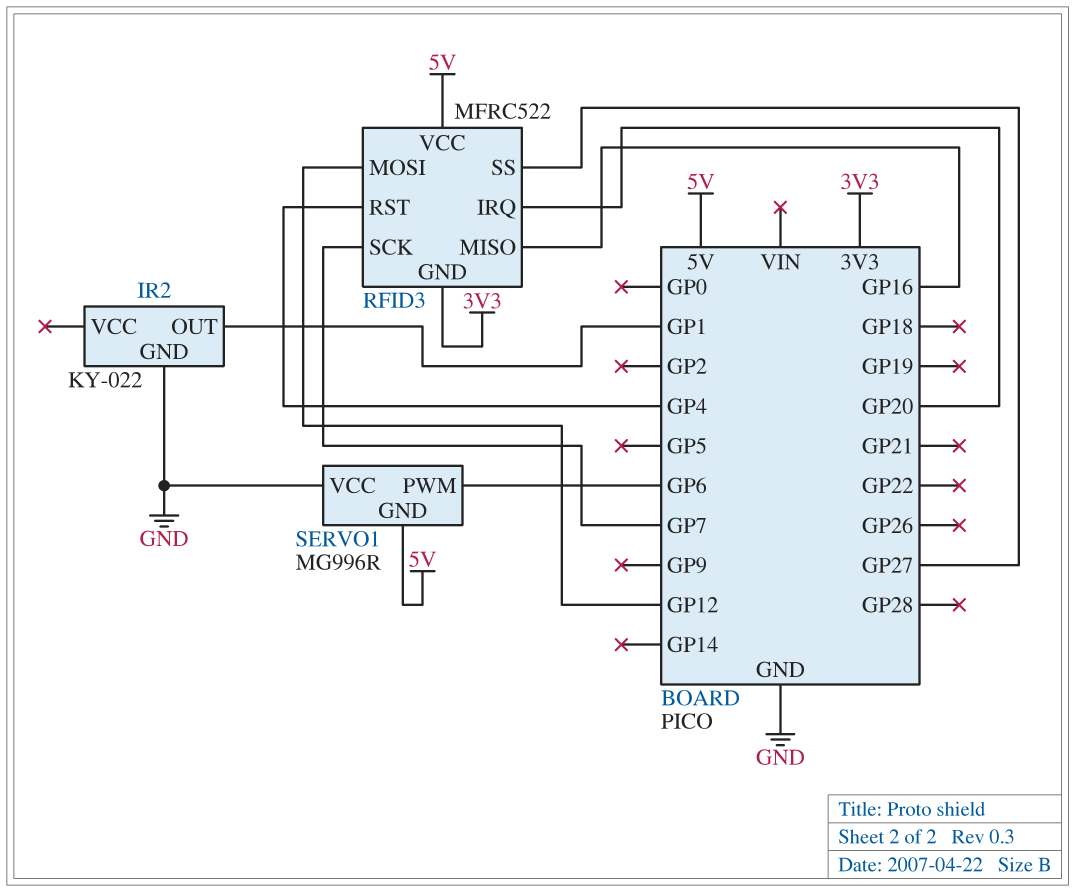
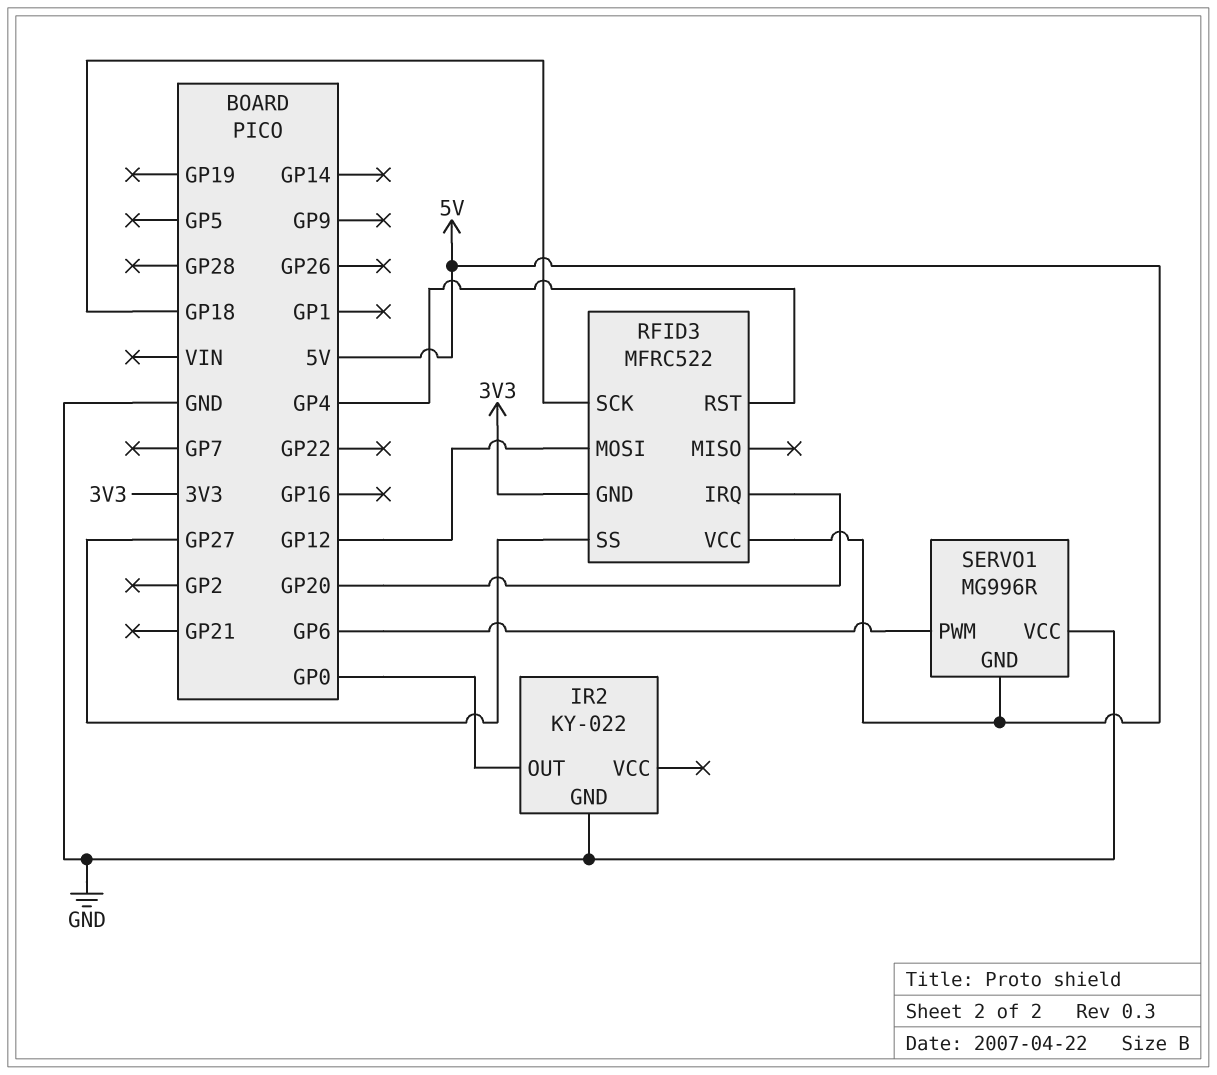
IR2 pin OUT: GP1 -> GP0
RFID3 pin MISO: GP16 -> none
RFID3 pin SCK: GP7 -> GP18

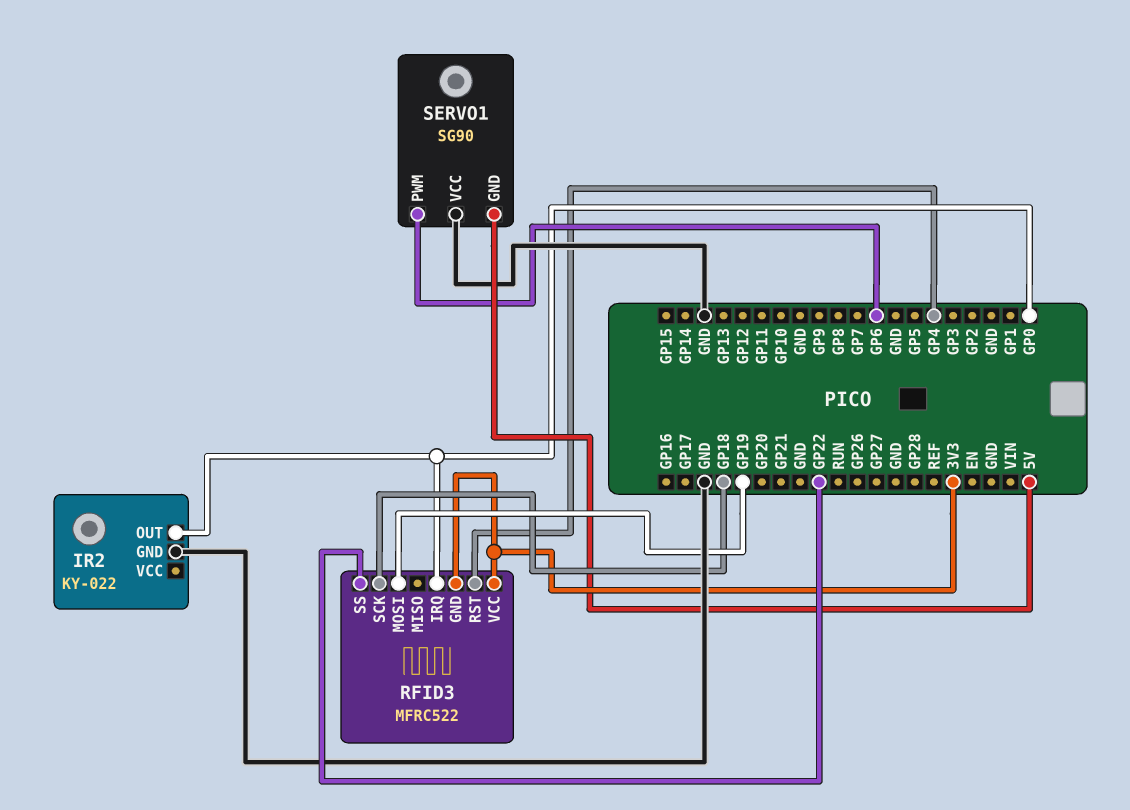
RFID3 pin IRQ: GP20 -> GP0
RFID3 pin MOSI: GP12 -> GP19
RFID3 pin SS: GP27 -> GP22
RFID3 pin VCC: 5V -> 3V3
SERVO1: MG996R -> SG90

